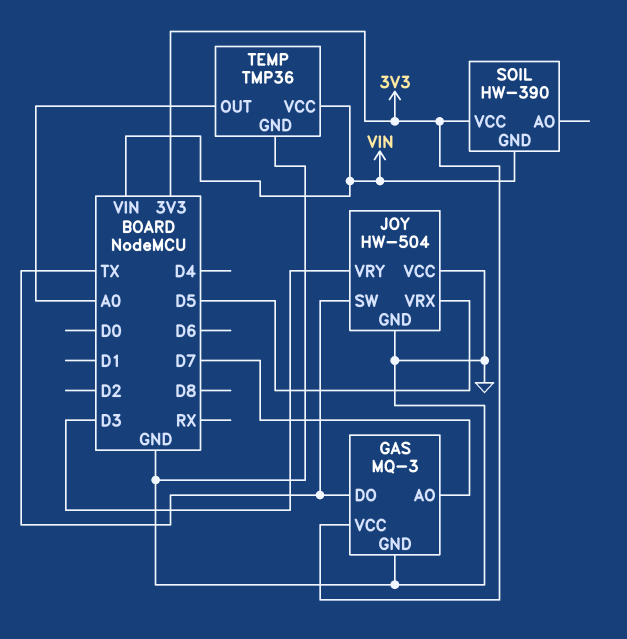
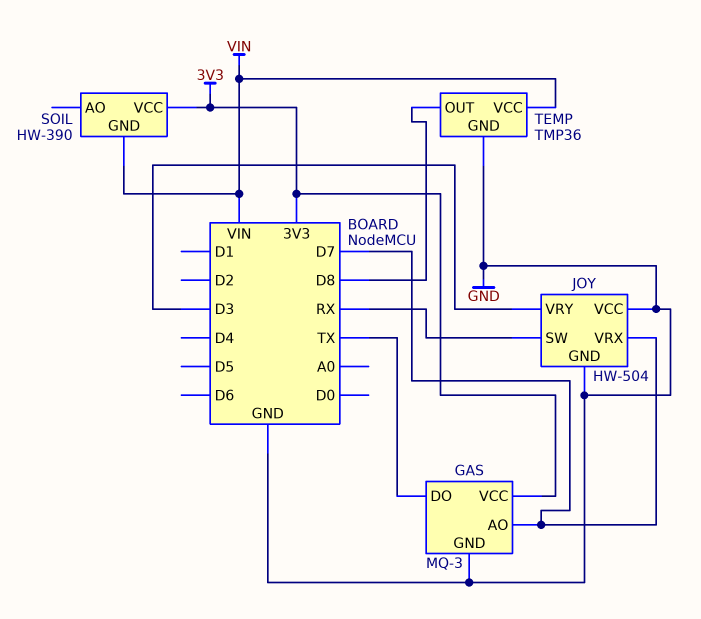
JOY pin SW: TX -> RX
JOY pin VRX: D5 -> D7
TEMP pin OUT: A0 -> D8

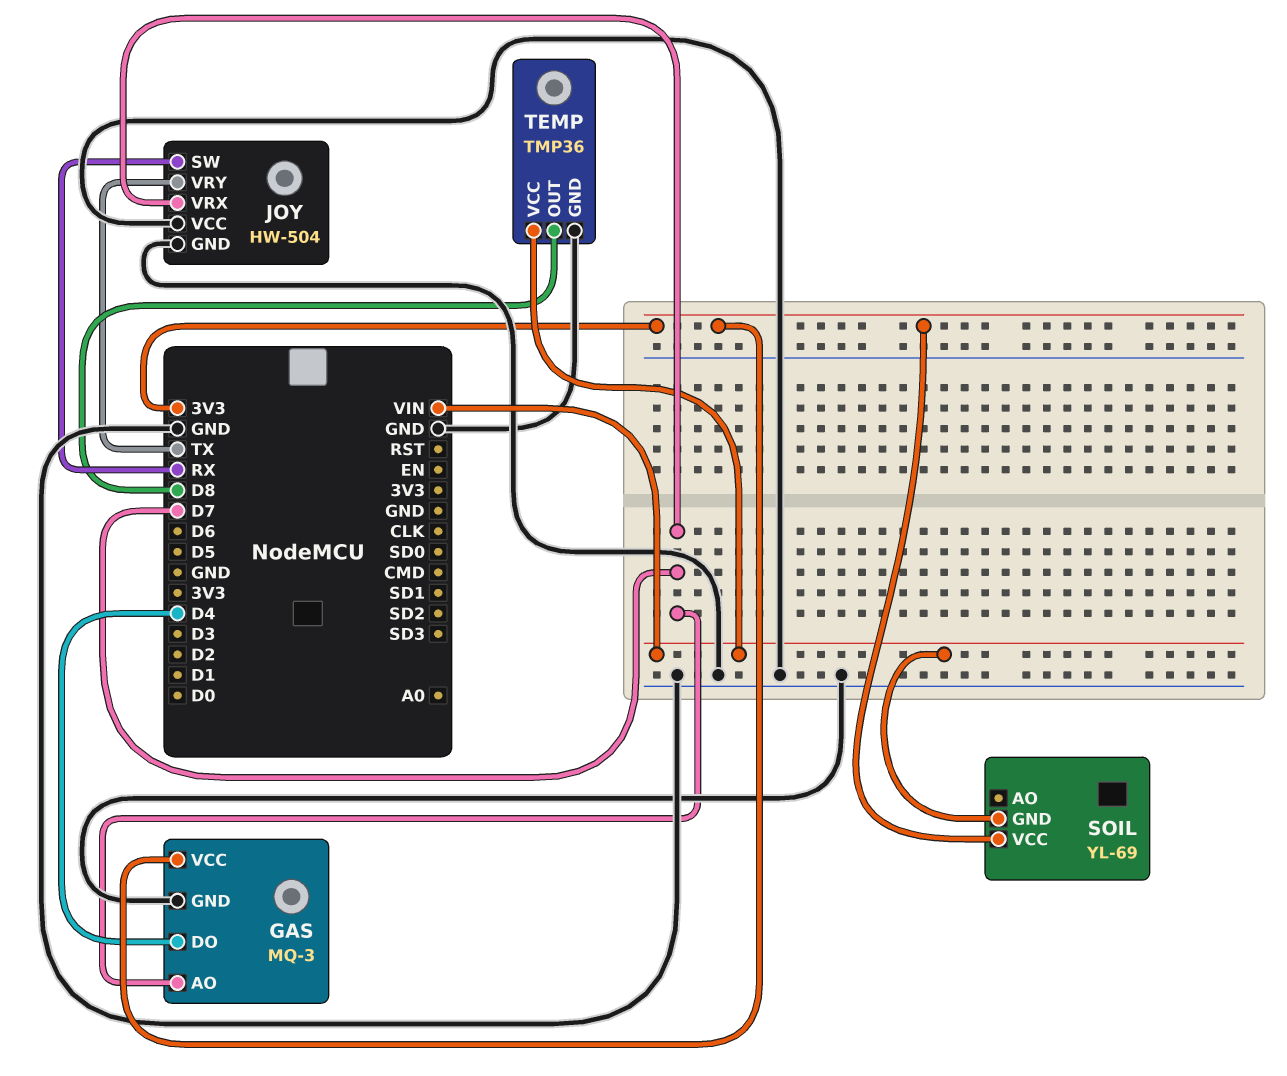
GAS pin DO: TX -> D4
JOY pin VRY: D3 -> TX
SOIL: HW-390 -> YL-69

